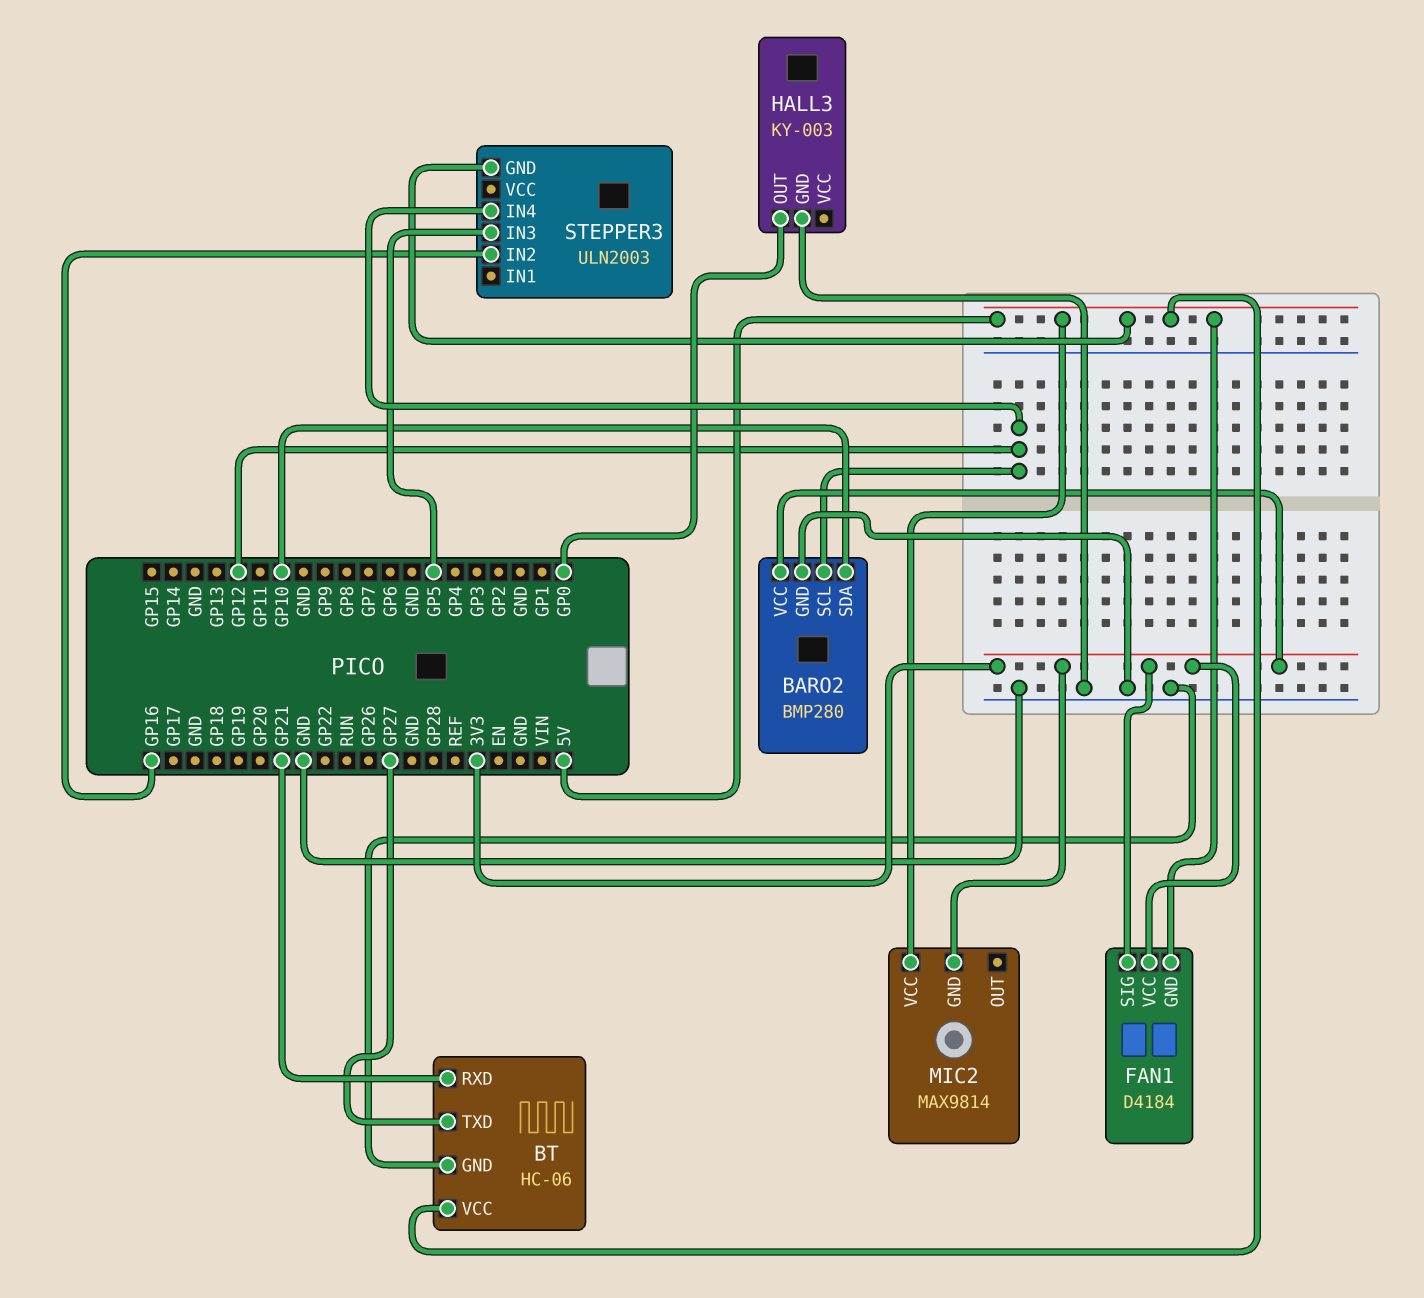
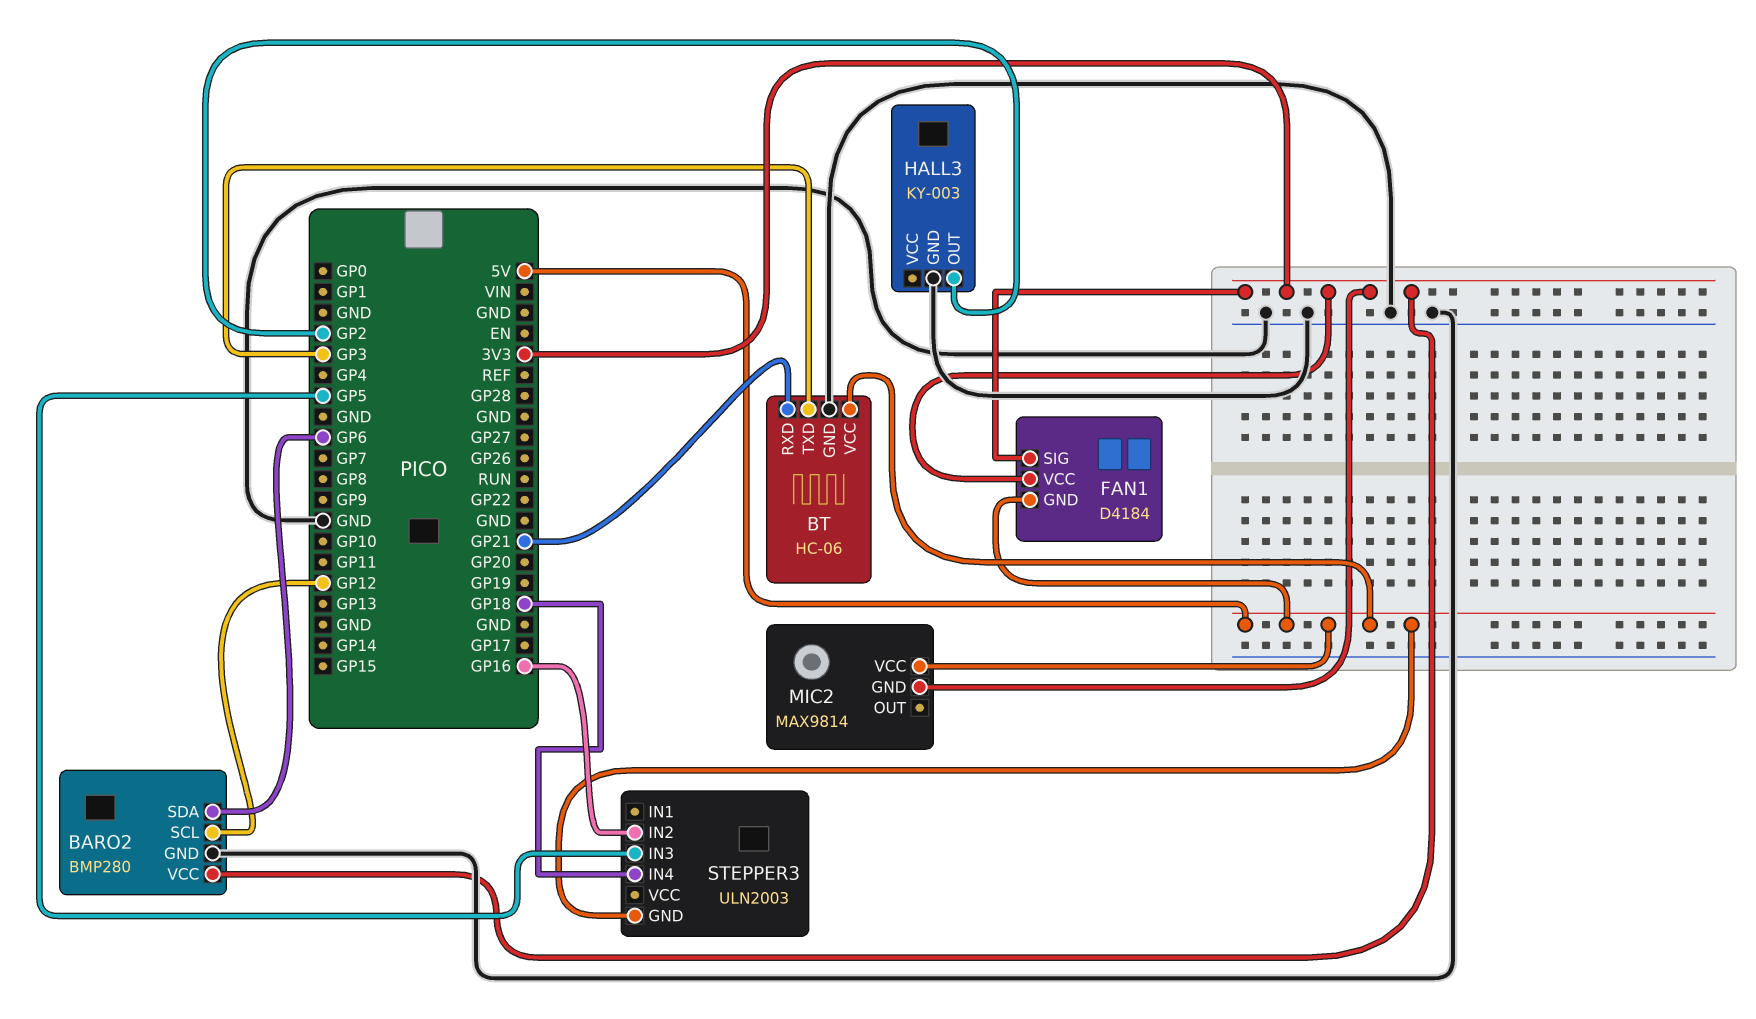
BARO2 pin SDA: GP10 -> GP6
BT pin TXD: GP27 -> GP3
HALL3 pin OUT: GP0 -> GP2
STEPPER3 pin IN4: GP12 -> GP18

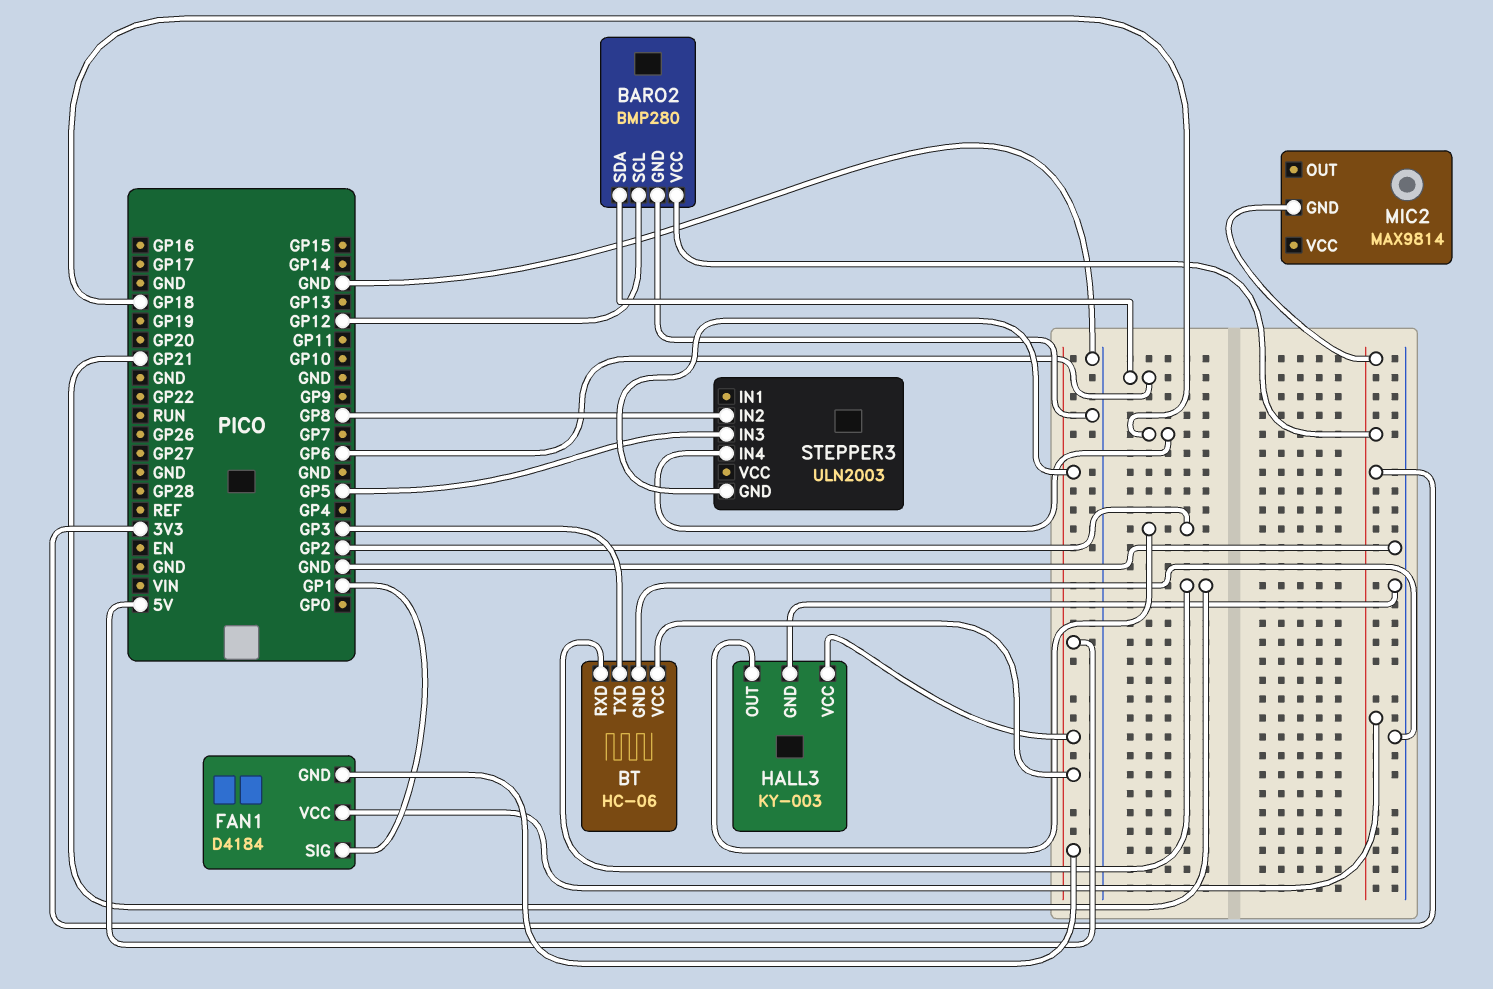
FAN1 pin SIG: 3V3 -> GP1
HALL3 pin VCC: none -> 5V
MIC2 pin VCC: 5V -> none
STEPPER3 pin IN2: GP16 -> GP8

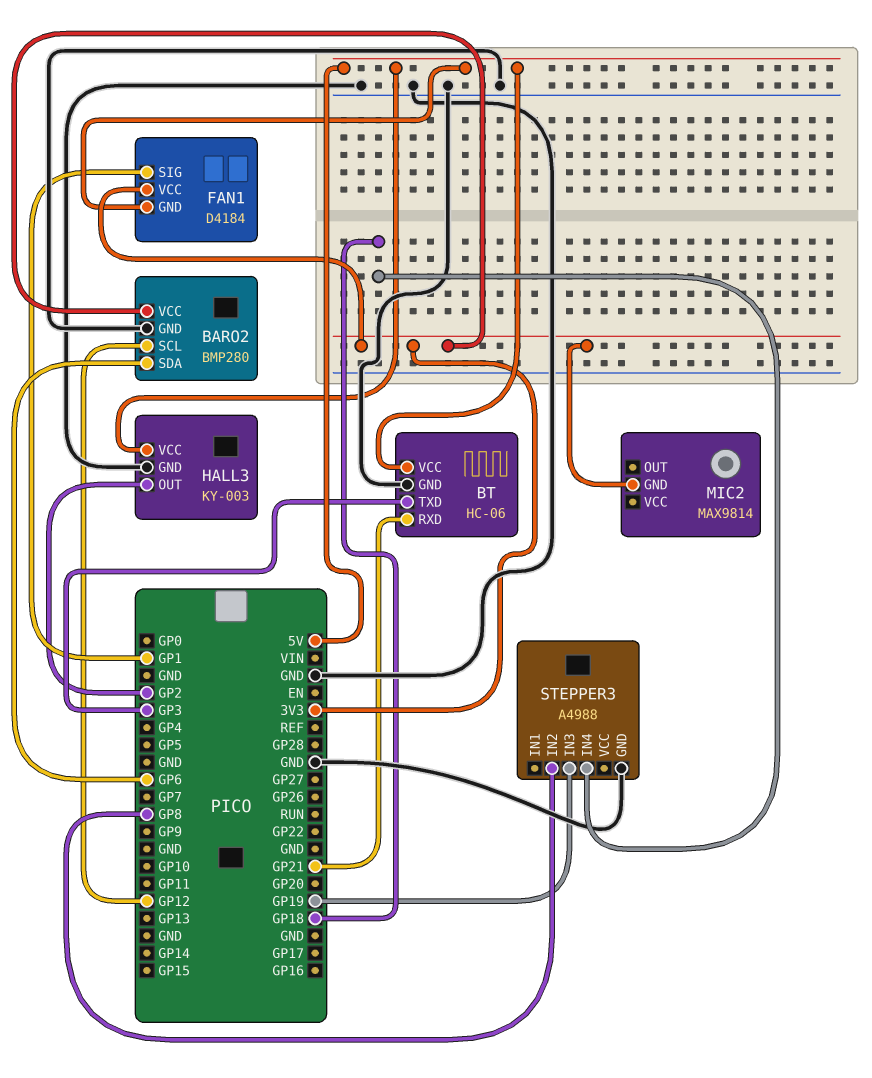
STEPPER3: ULN2003 -> A4988
STEPPER3 pin GND: 5V -> GND
STEPPER3 pin IN3: GP5 -> GP19

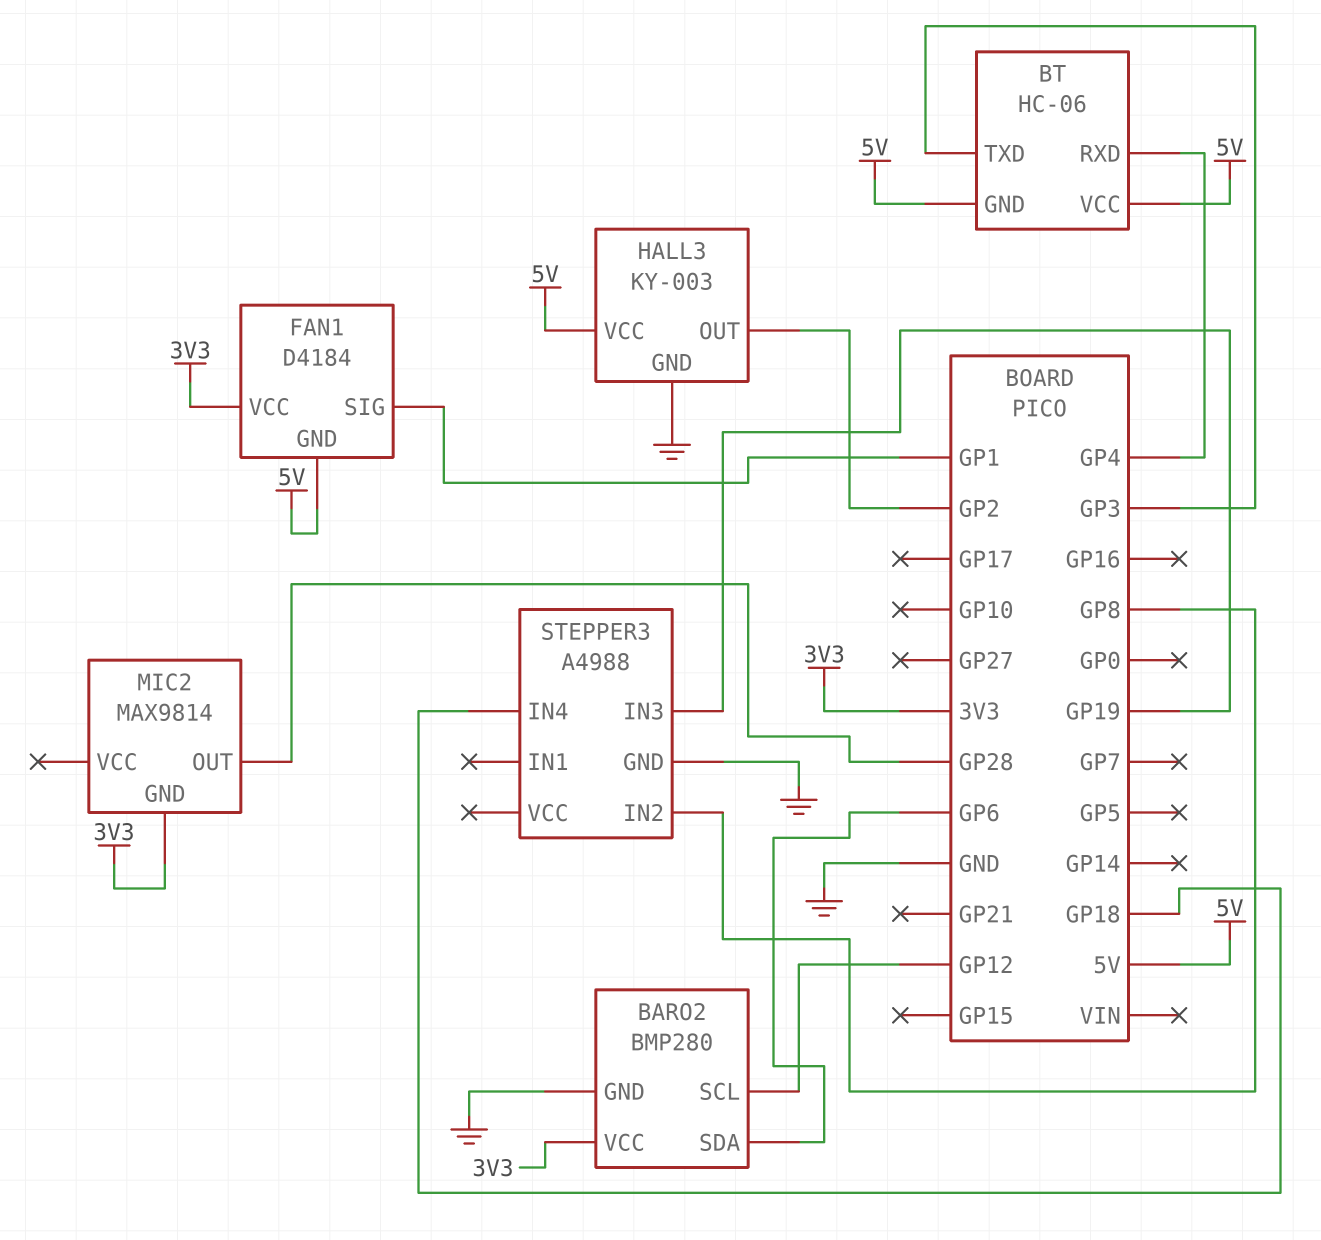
BT pin GND: GND -> 5V
BT pin RXD: GP21 -> GP4
MIC2 pin OUT: none -> GP28

